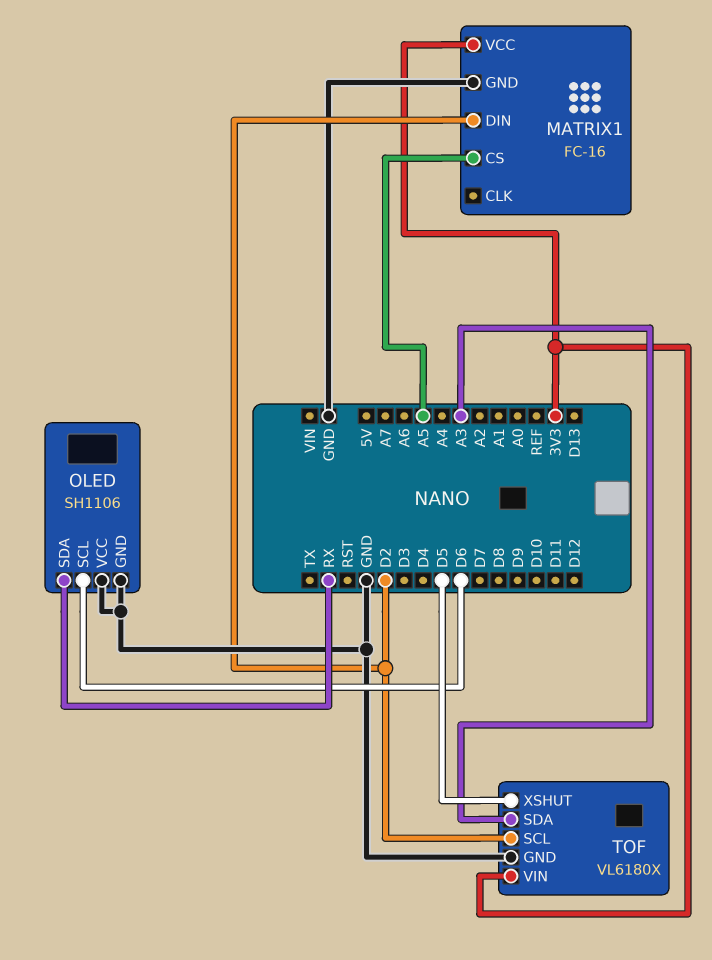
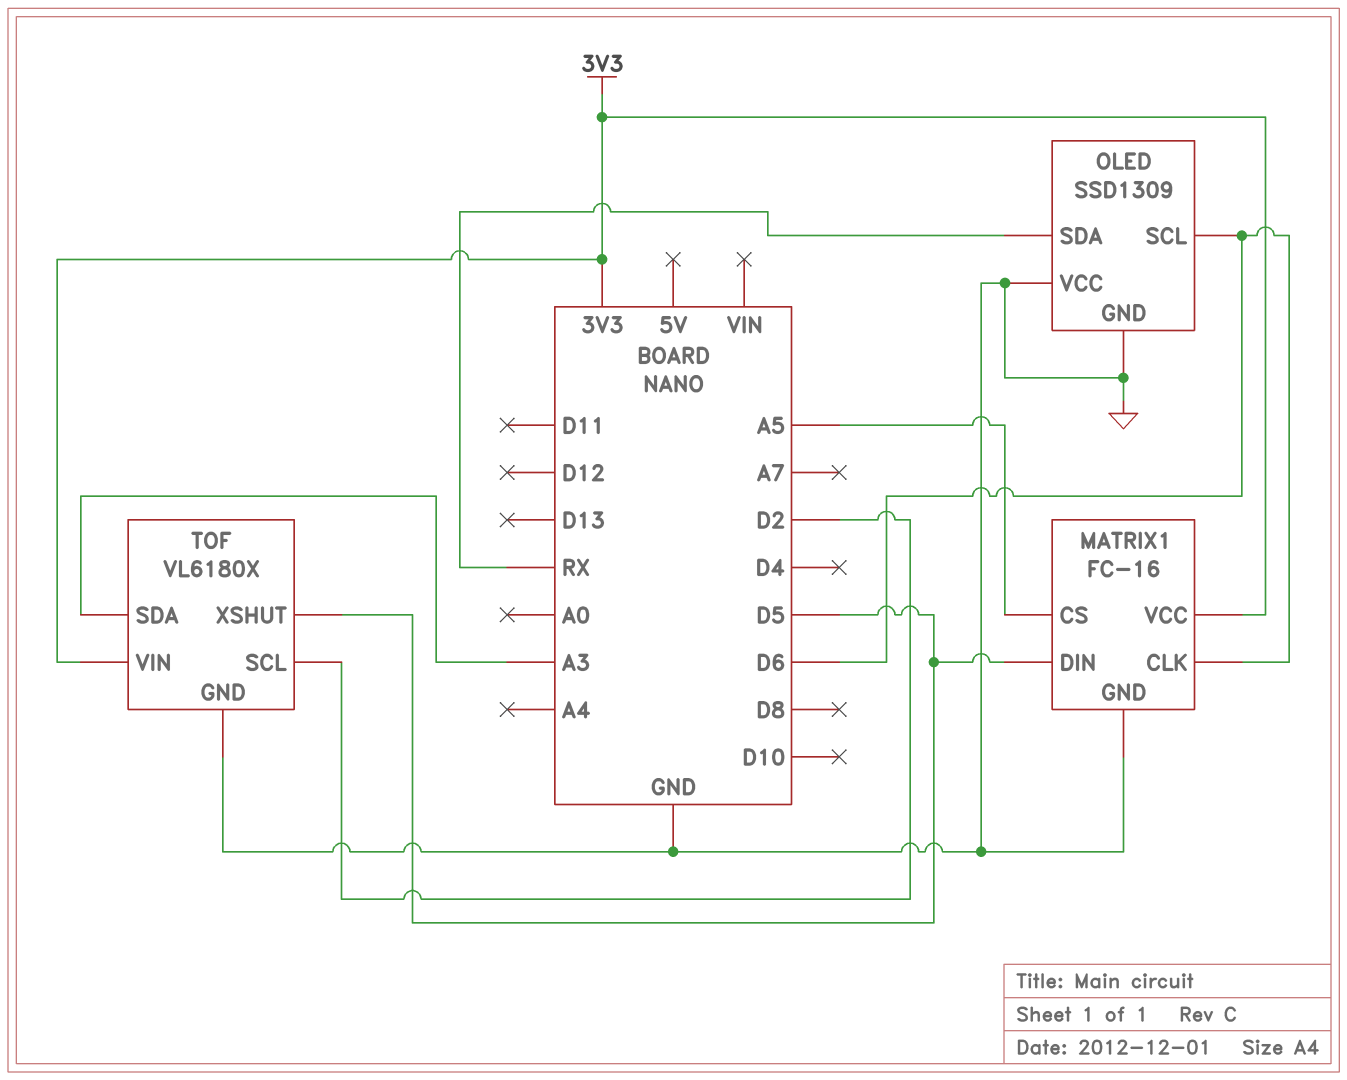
MATRIX1 pin CLK: none -> D6
MATRIX1 pin DIN: D2 -> D5
OLED: SH1106 -> SSD1309

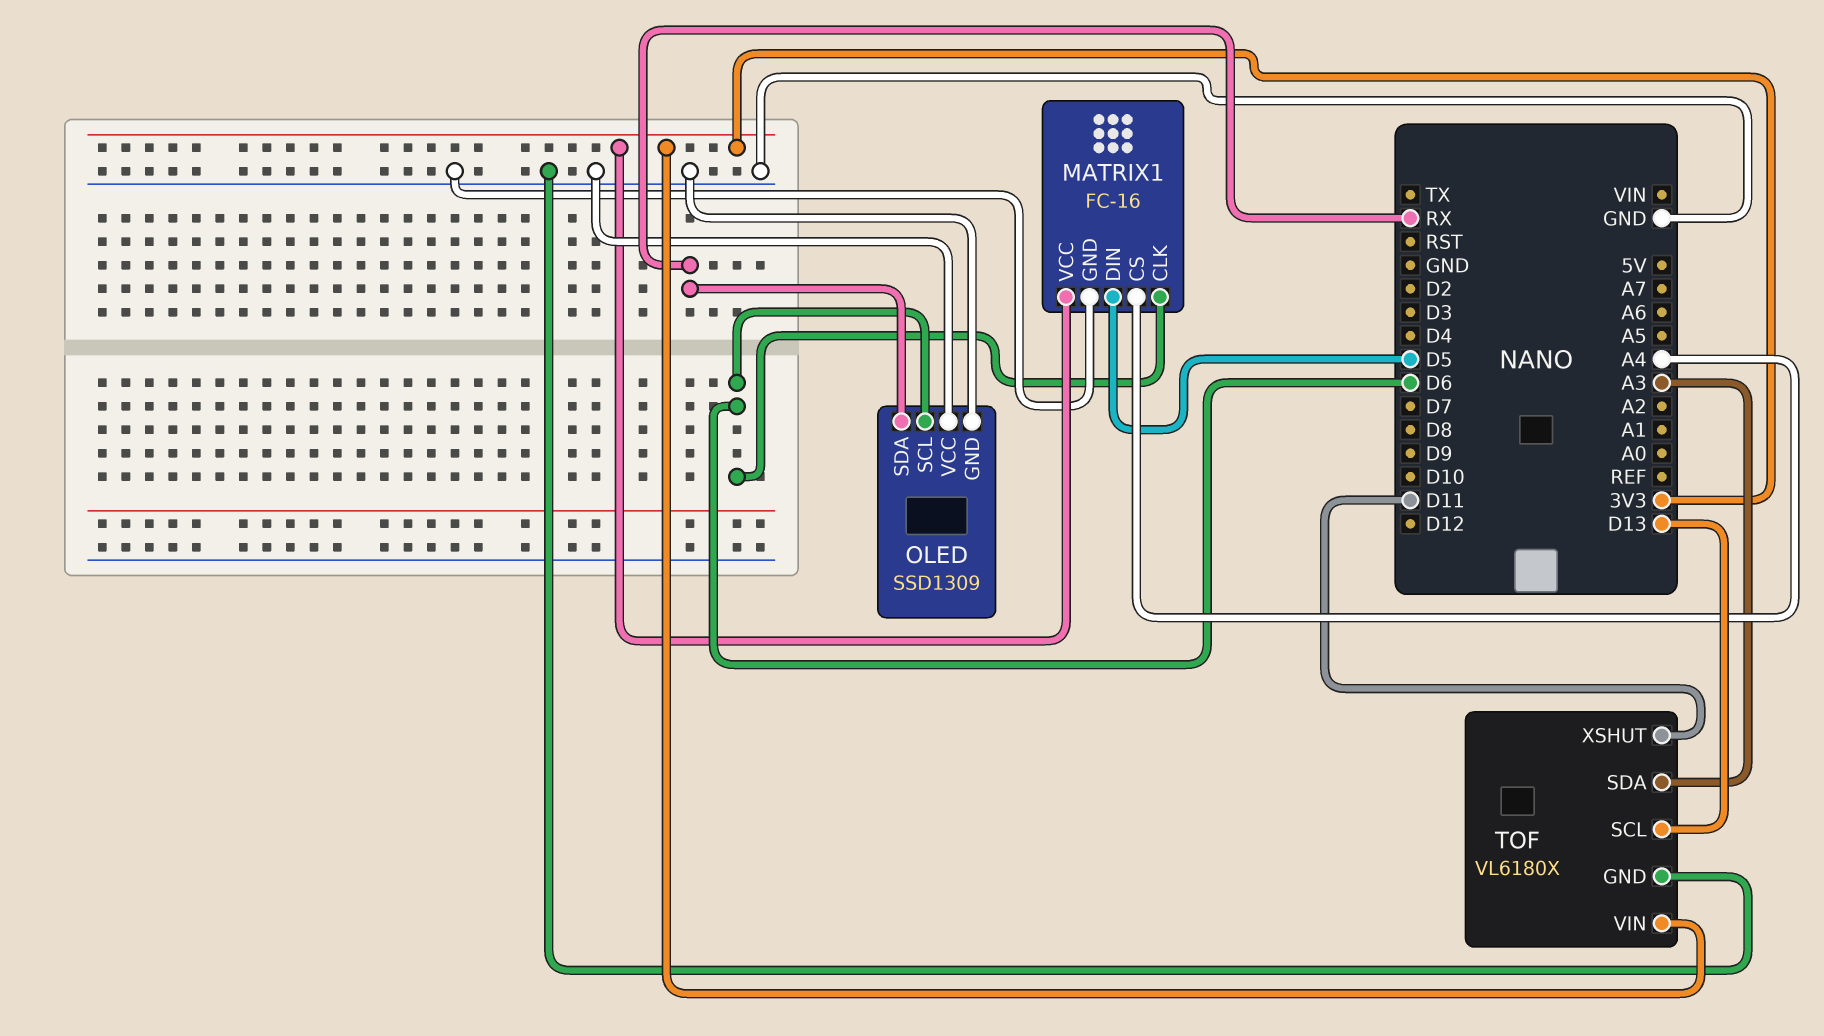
MATRIX1 pin CS: A5 -> A4
TOF pin SCL: D2 -> D13
TOF pin XSHUT: D5 -> D11

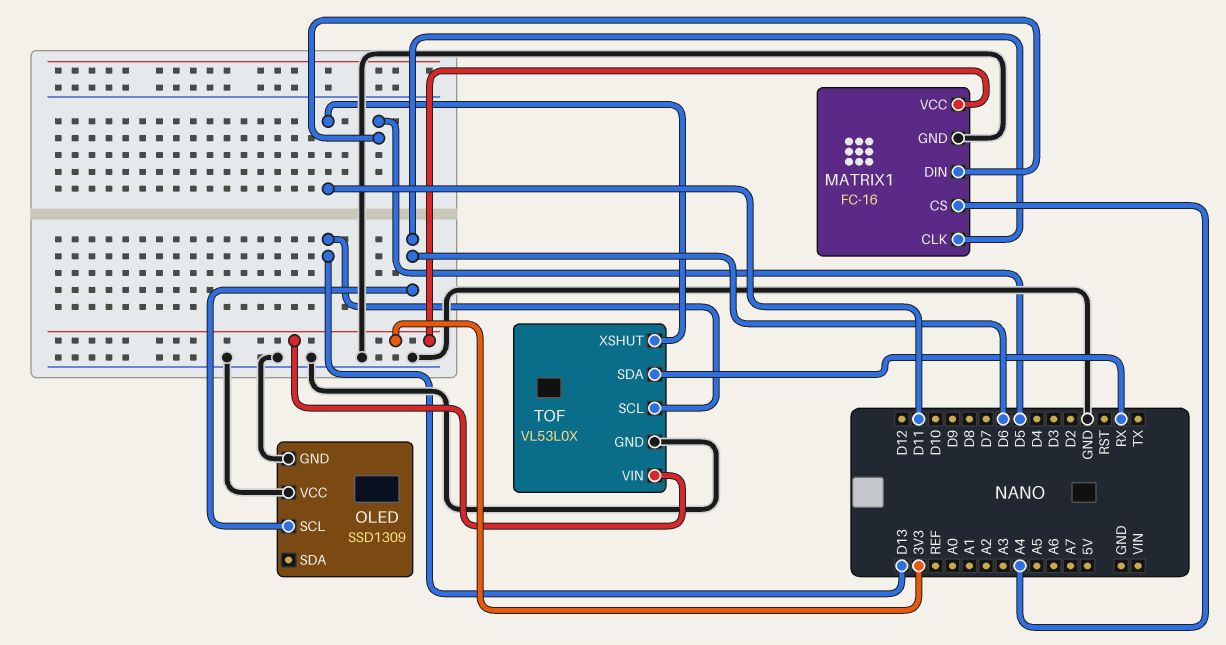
OLED pin SDA: RX -> none
TOF: VL6180X -> VL53L0X
TOF pin SDA: A3 -> RX

